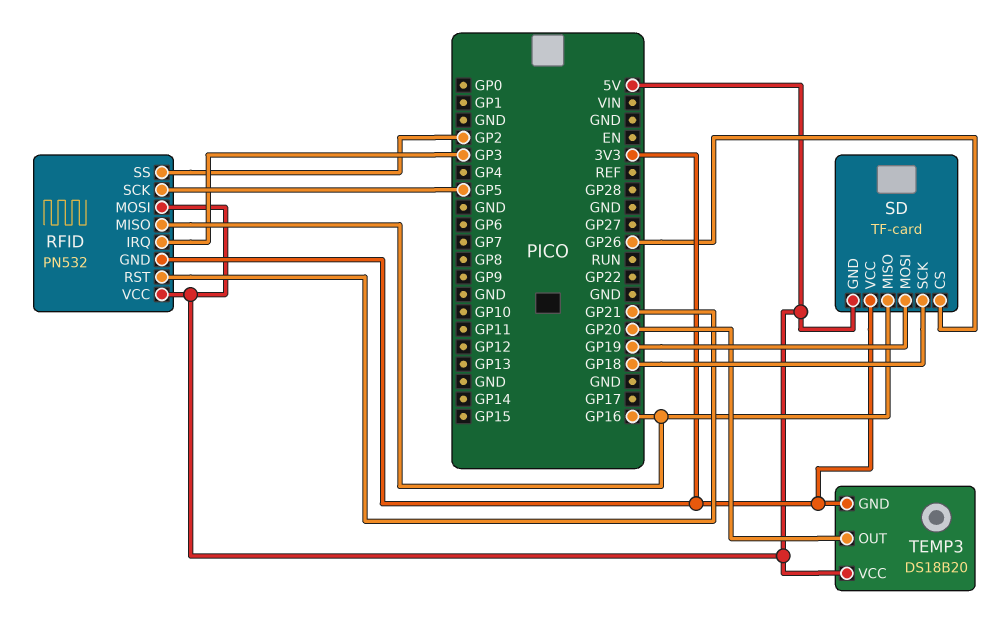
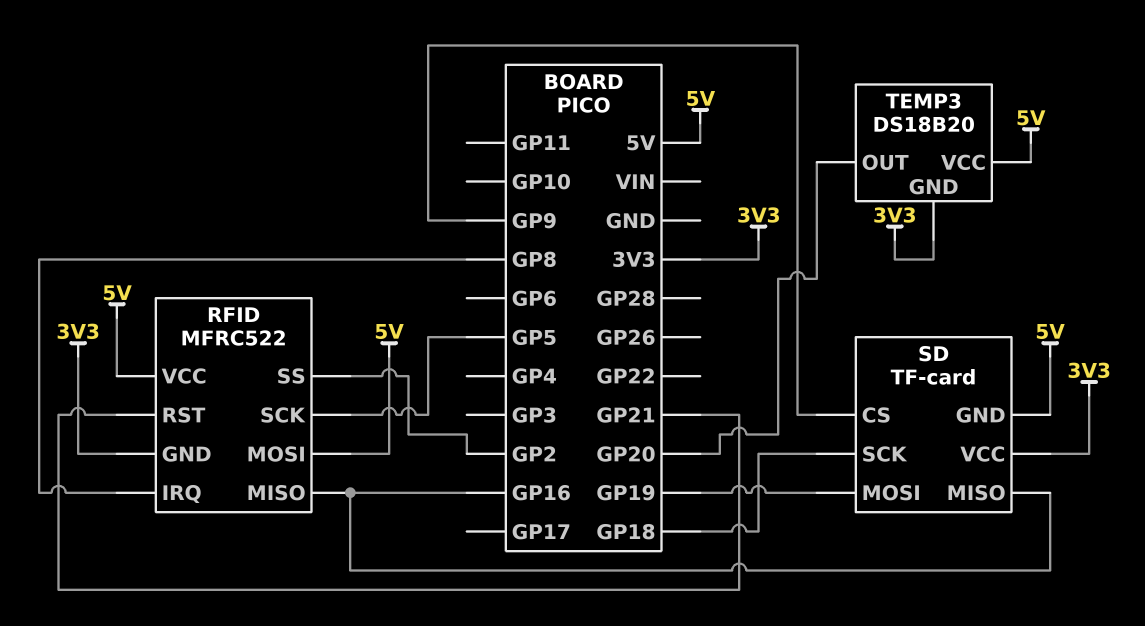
RFID: PN532 -> MFRC522
RFID pin IRQ: GP3 -> GP8
SD pin CS: GP26 -> GP9

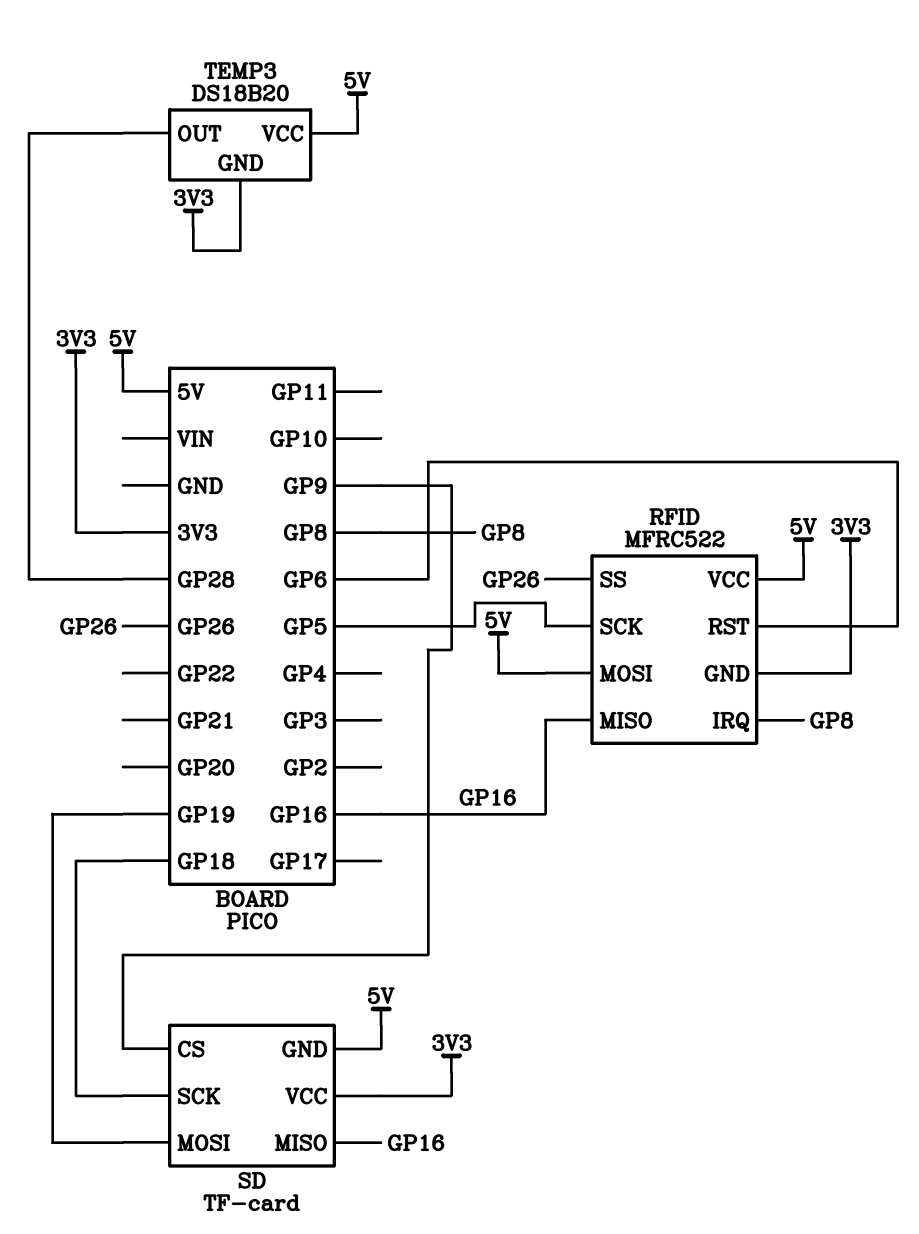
RFID pin RST: GP21 -> GP6
RFID pin SS: GP2 -> GP26
TEMP3 pin OUT: GP20 -> GP28

